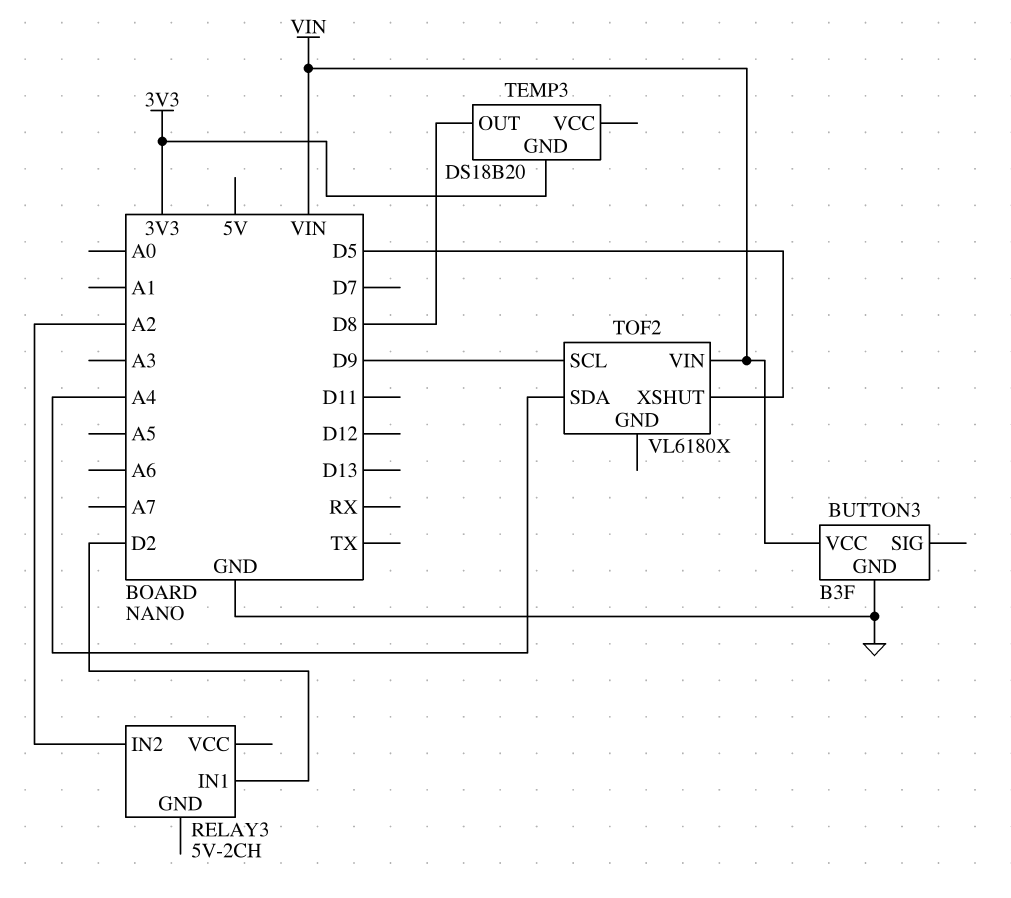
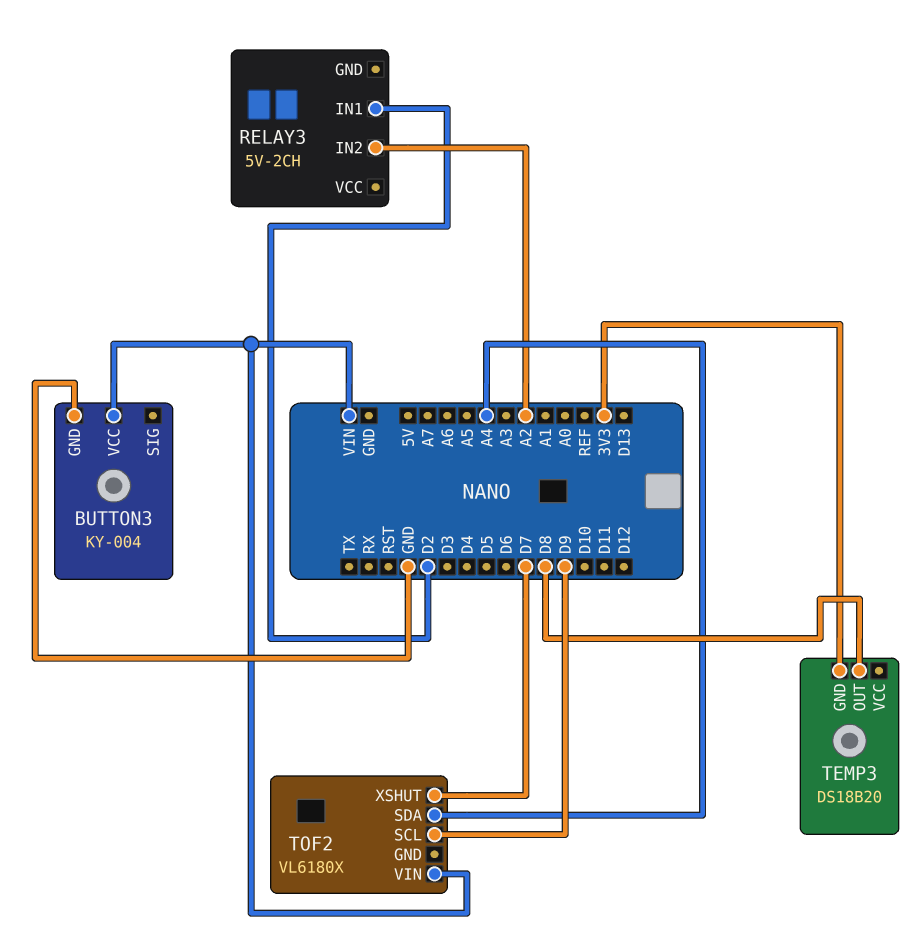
BUTTON3: B3F -> KY-004
TOF2 pin XSHUT: D5 -> D7

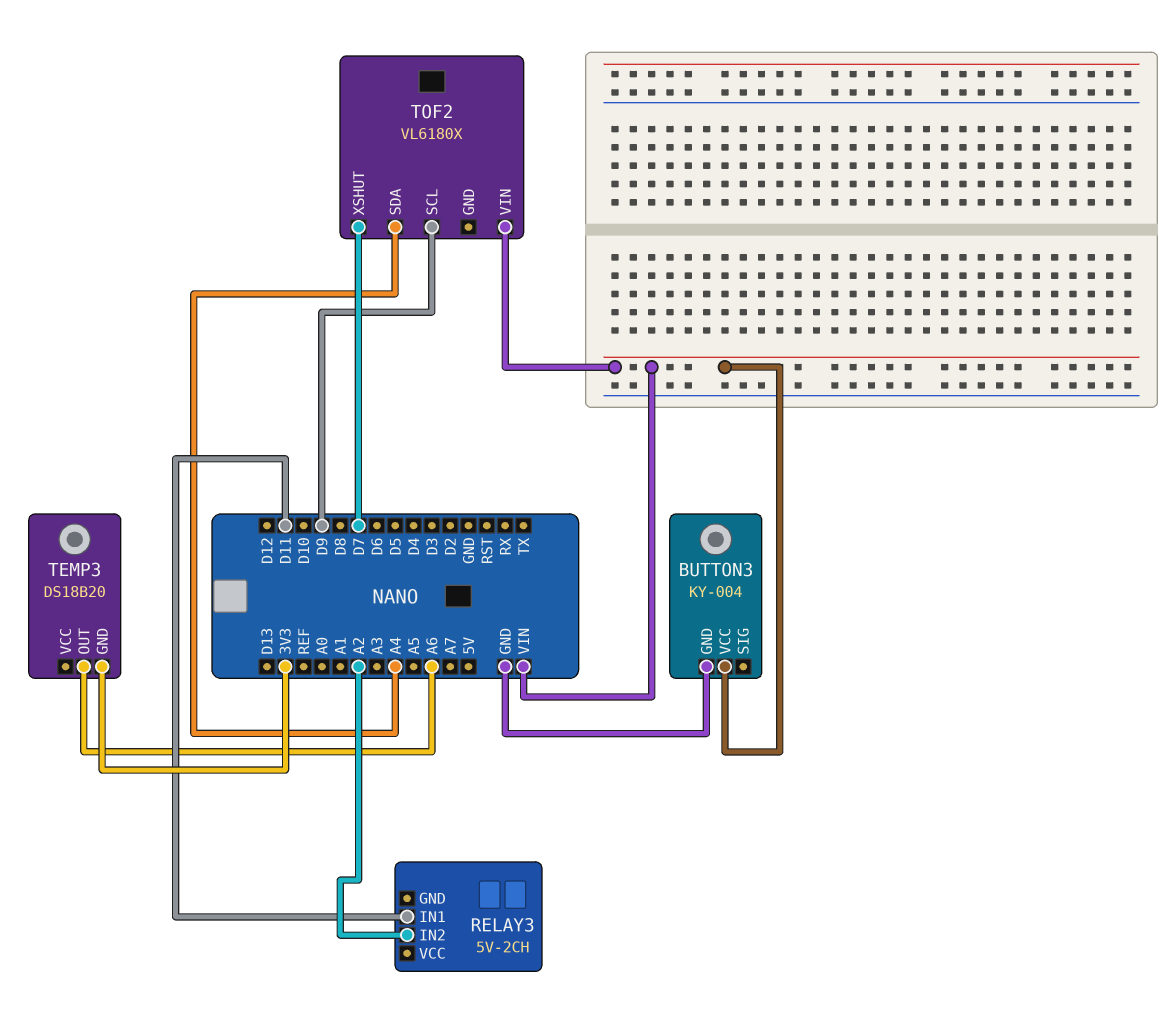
RELAY3 pin IN1: D2 -> D11
TEMP3 pin OUT: D8 -> A6

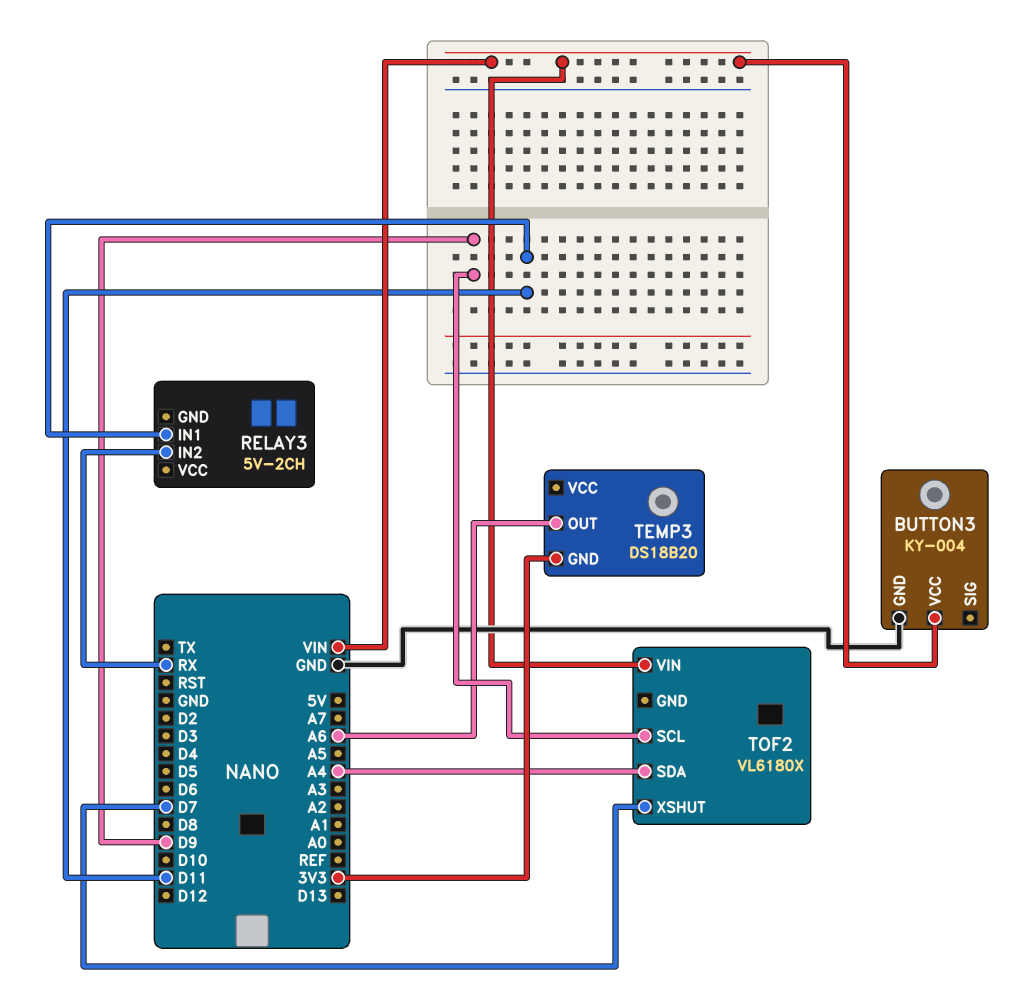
RELAY3 pin IN2: A2 -> RX

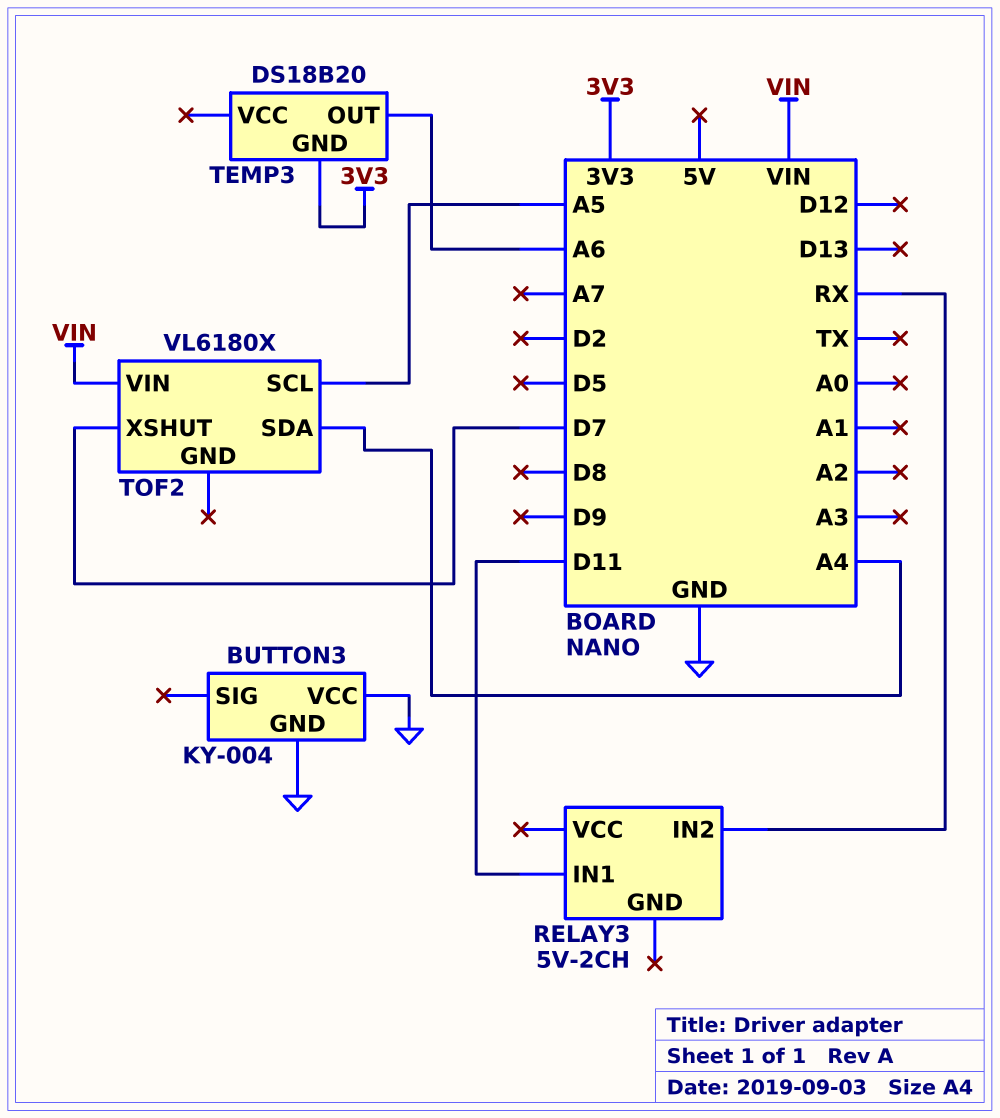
BUTTON3 pin VCC: VIN -> GND
TOF2 pin SCL: D9 -> A5

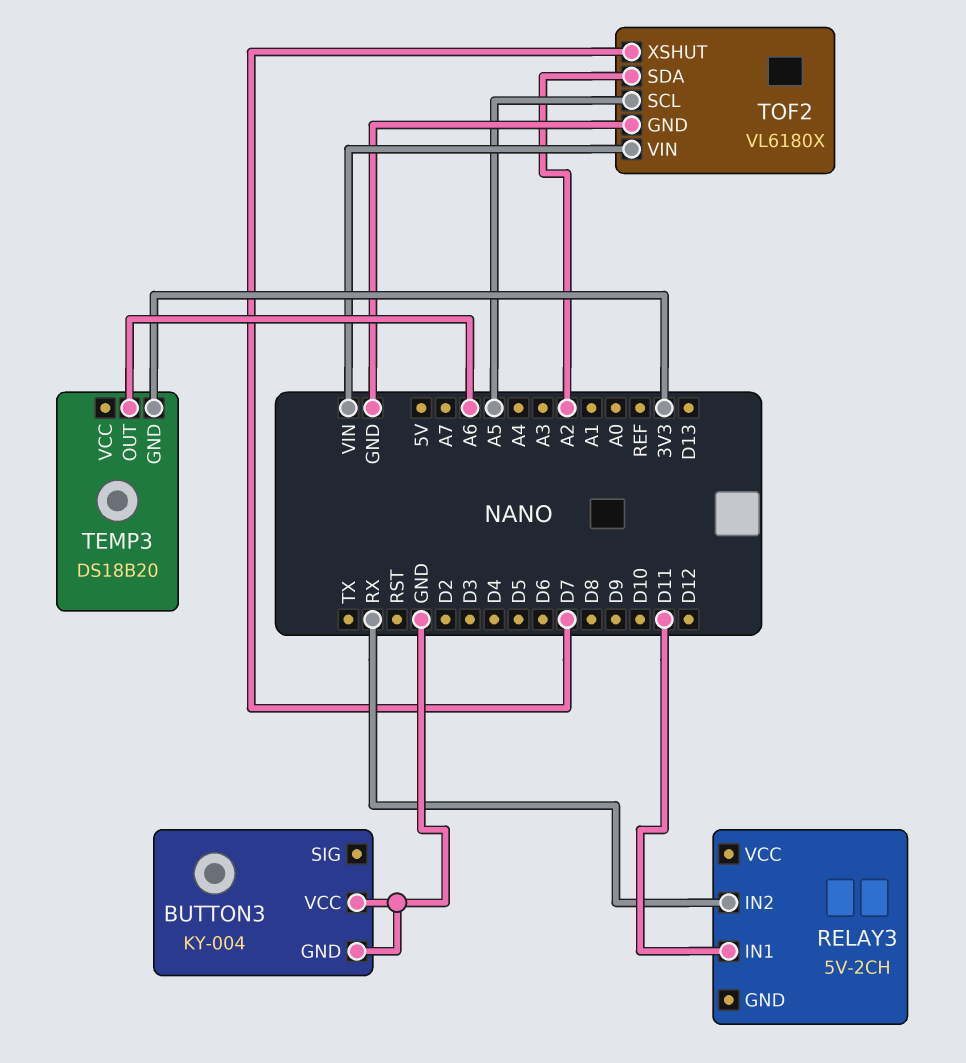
TOF2 pin GND: none -> GND
TOF2 pin SDA: A4 -> A2

